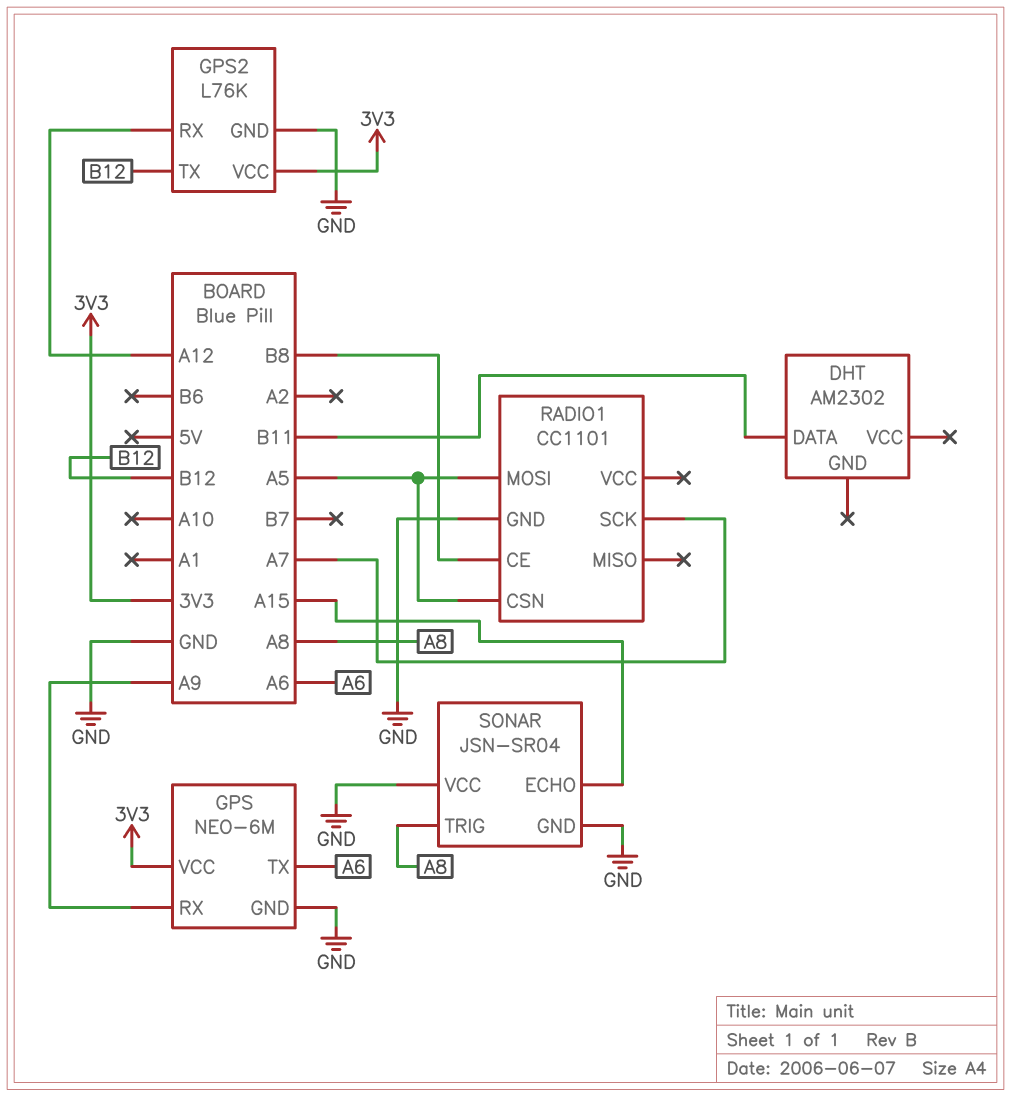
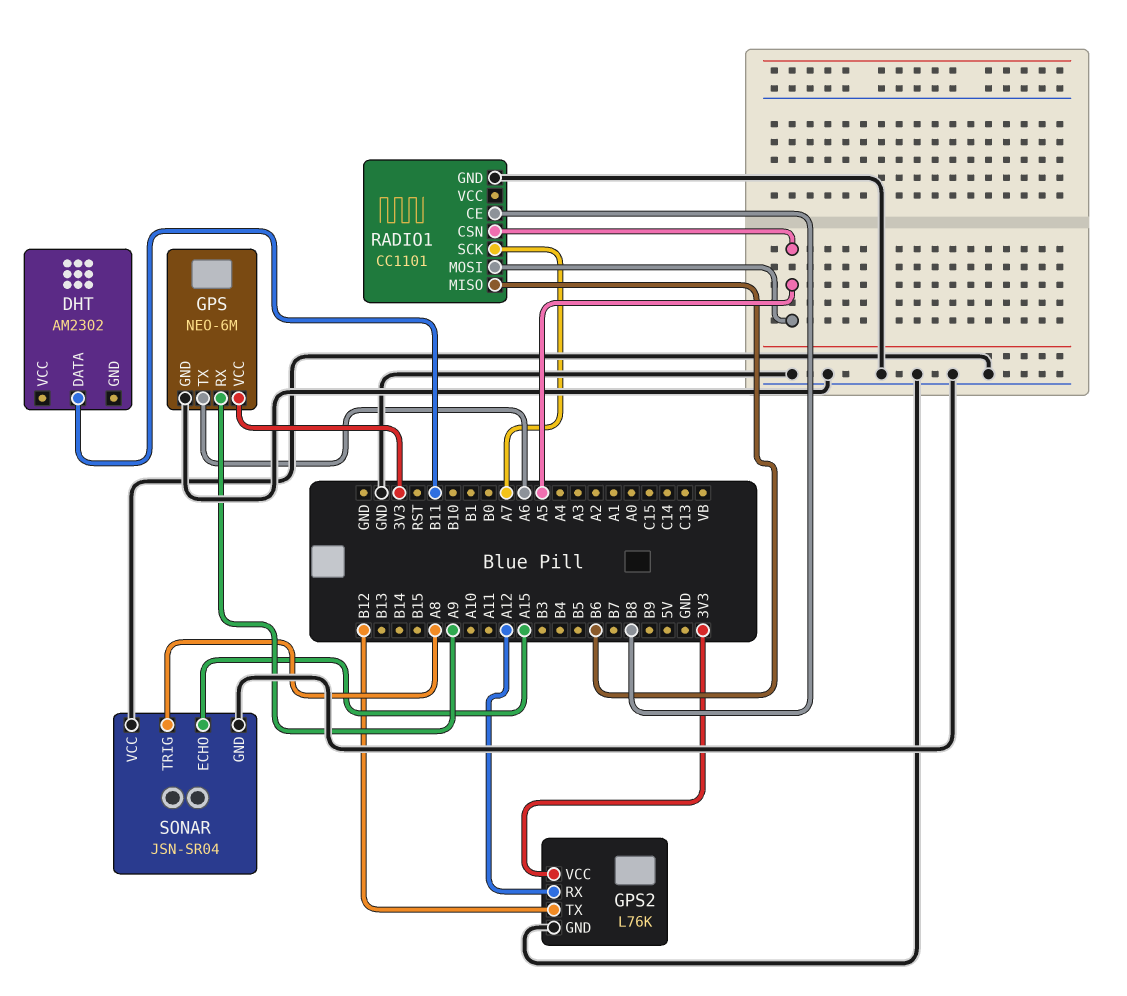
RADIO1 pin MISO: none -> B6

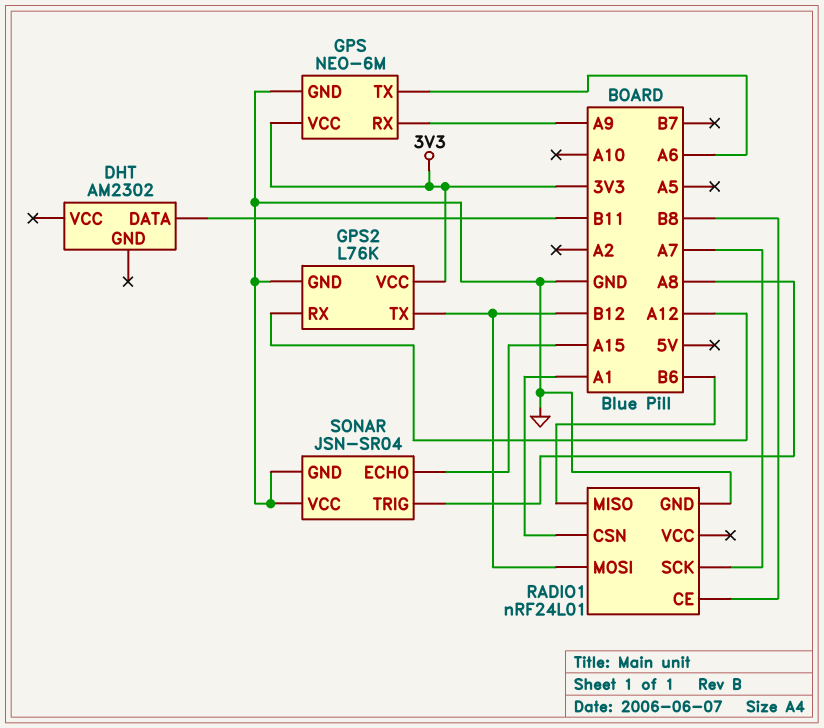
RADIO1: CC1101 -> nRF24L01
RADIO1 pin CSN: A5 -> A1
RADIO1 pin MOSI: A5 -> B12

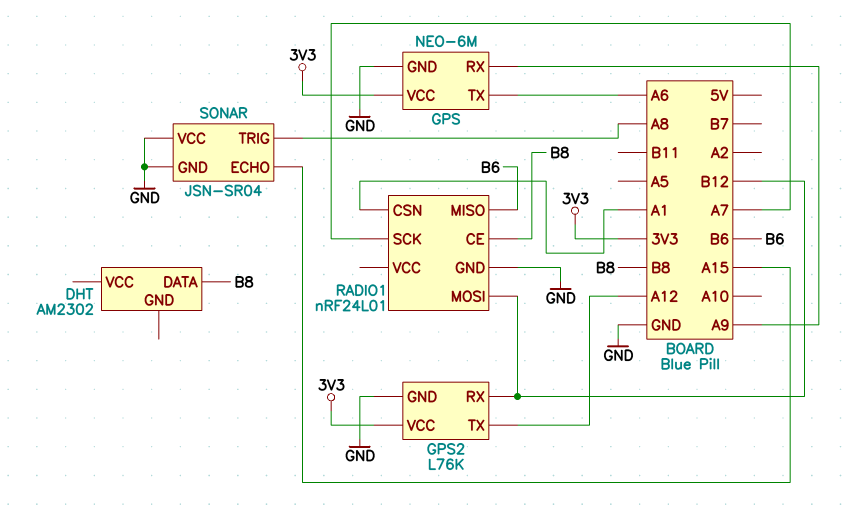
DHT pin DATA: B11 -> B8
GPS2 pin RX: A12 -> B12
GPS2 pin TX: B12 -> A12

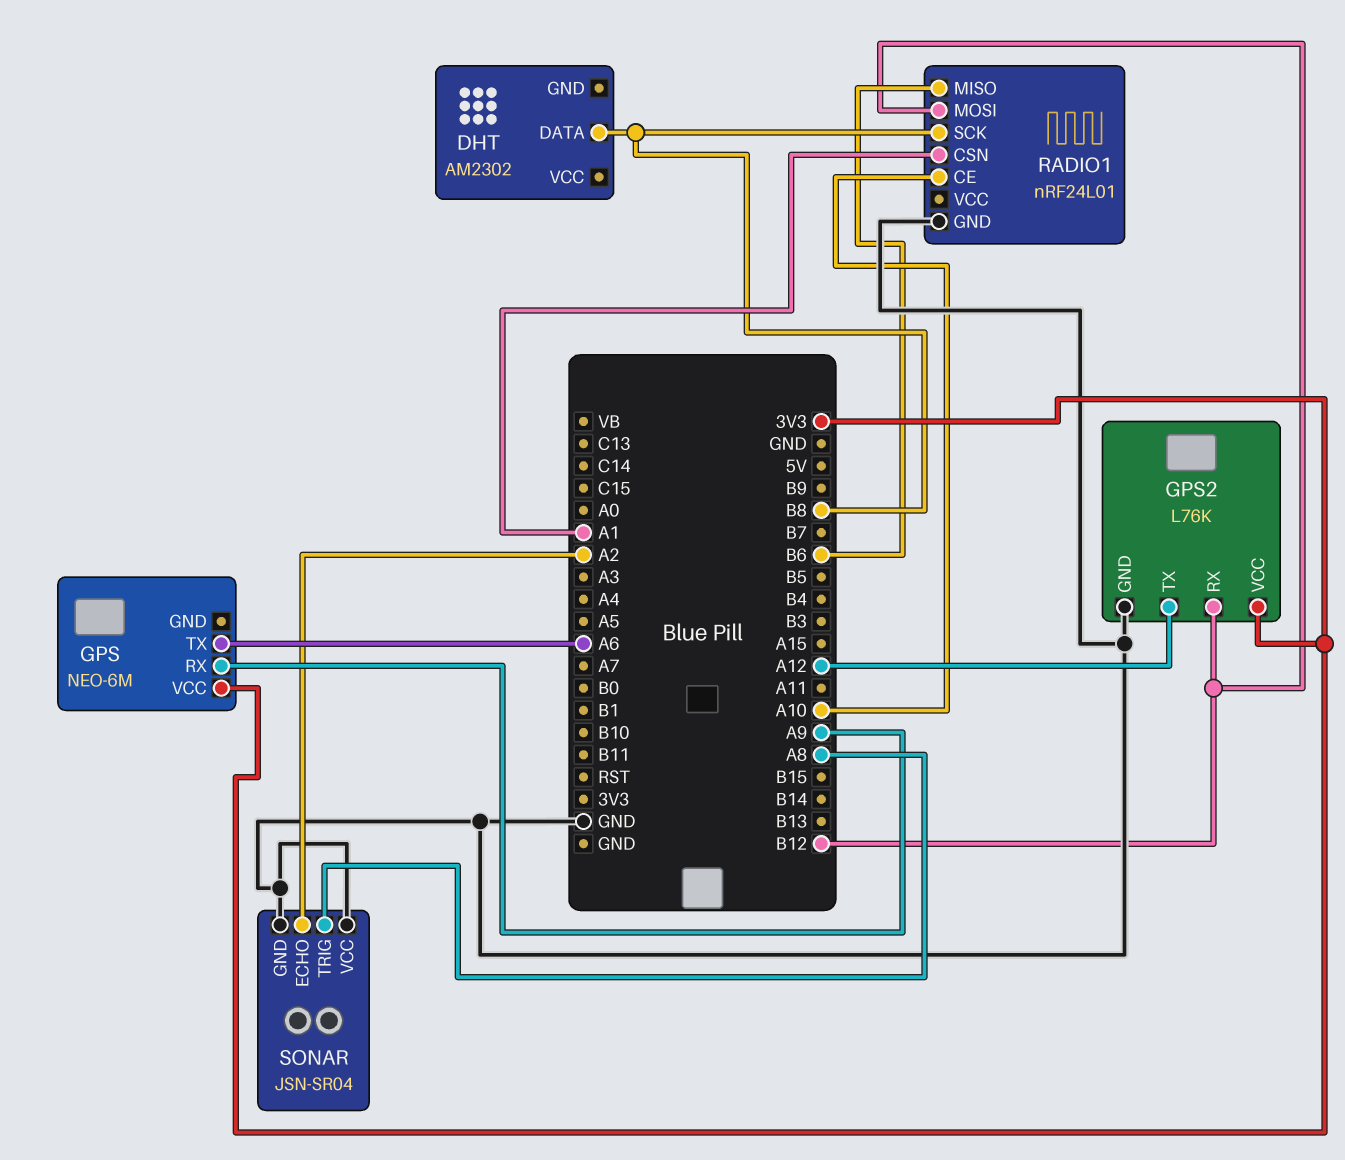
GPS pin GND: GND -> none
RADIO1 pin CE: B8 -> A10
RADIO1 pin SCK: A7 -> B8
SONAR pin ECHO: A15 -> A2

